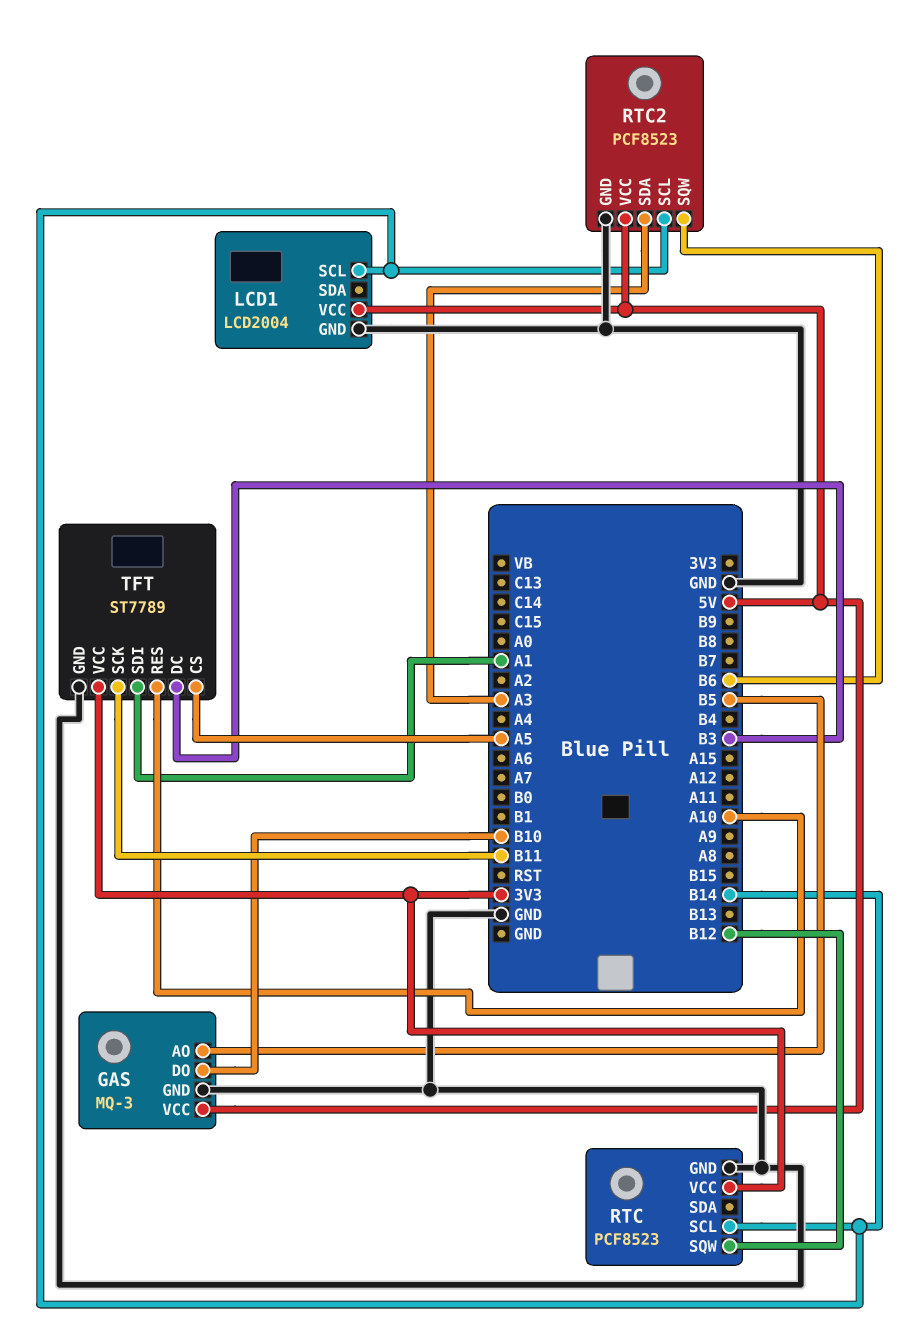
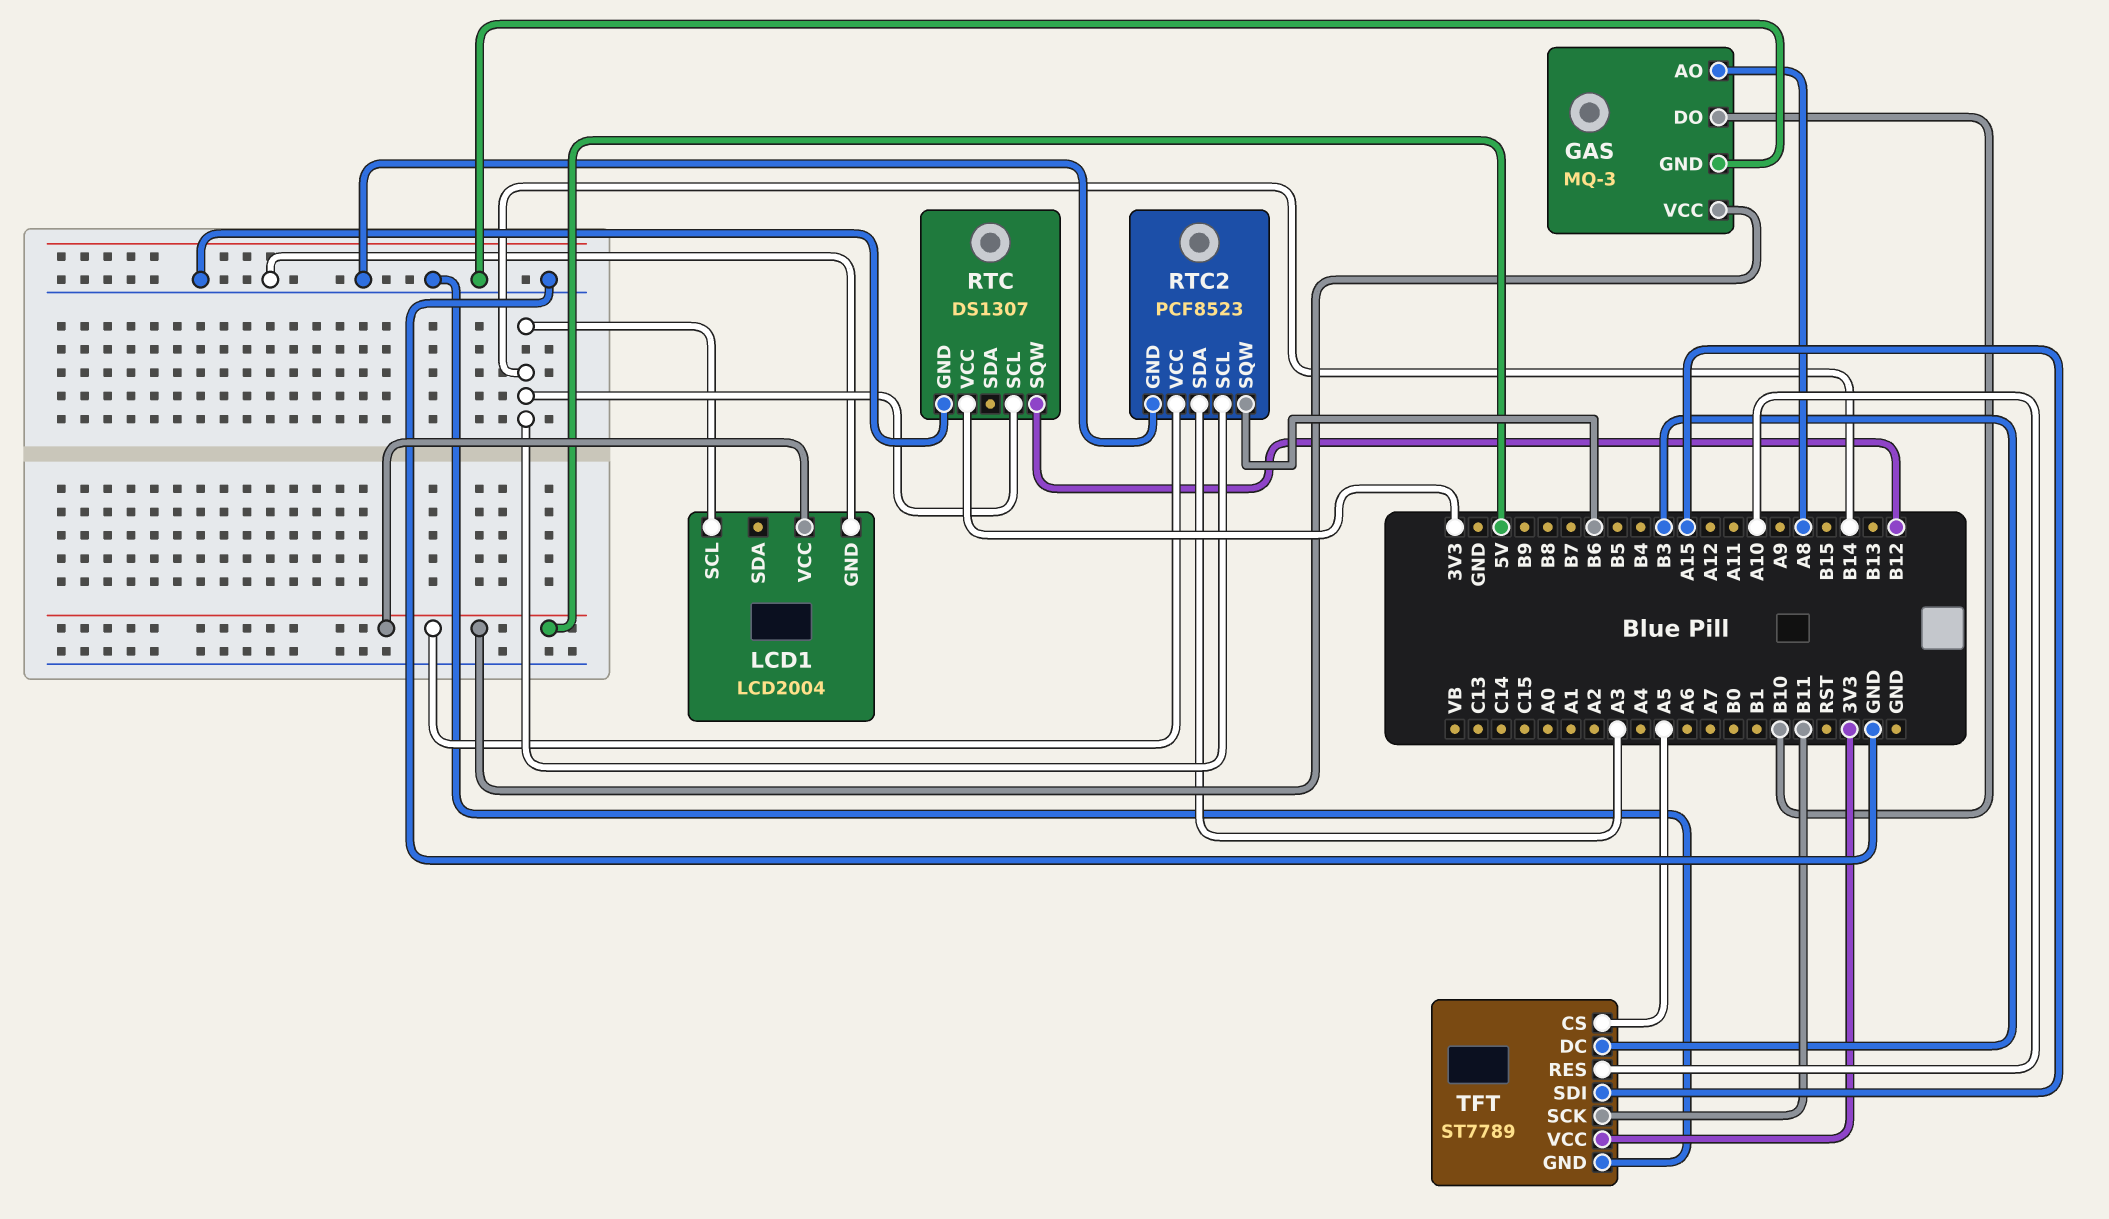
GAS pin AO: B5 -> A8
RTC: PCF8523 -> DS1307
TFT pin SDI: A1 -> A15

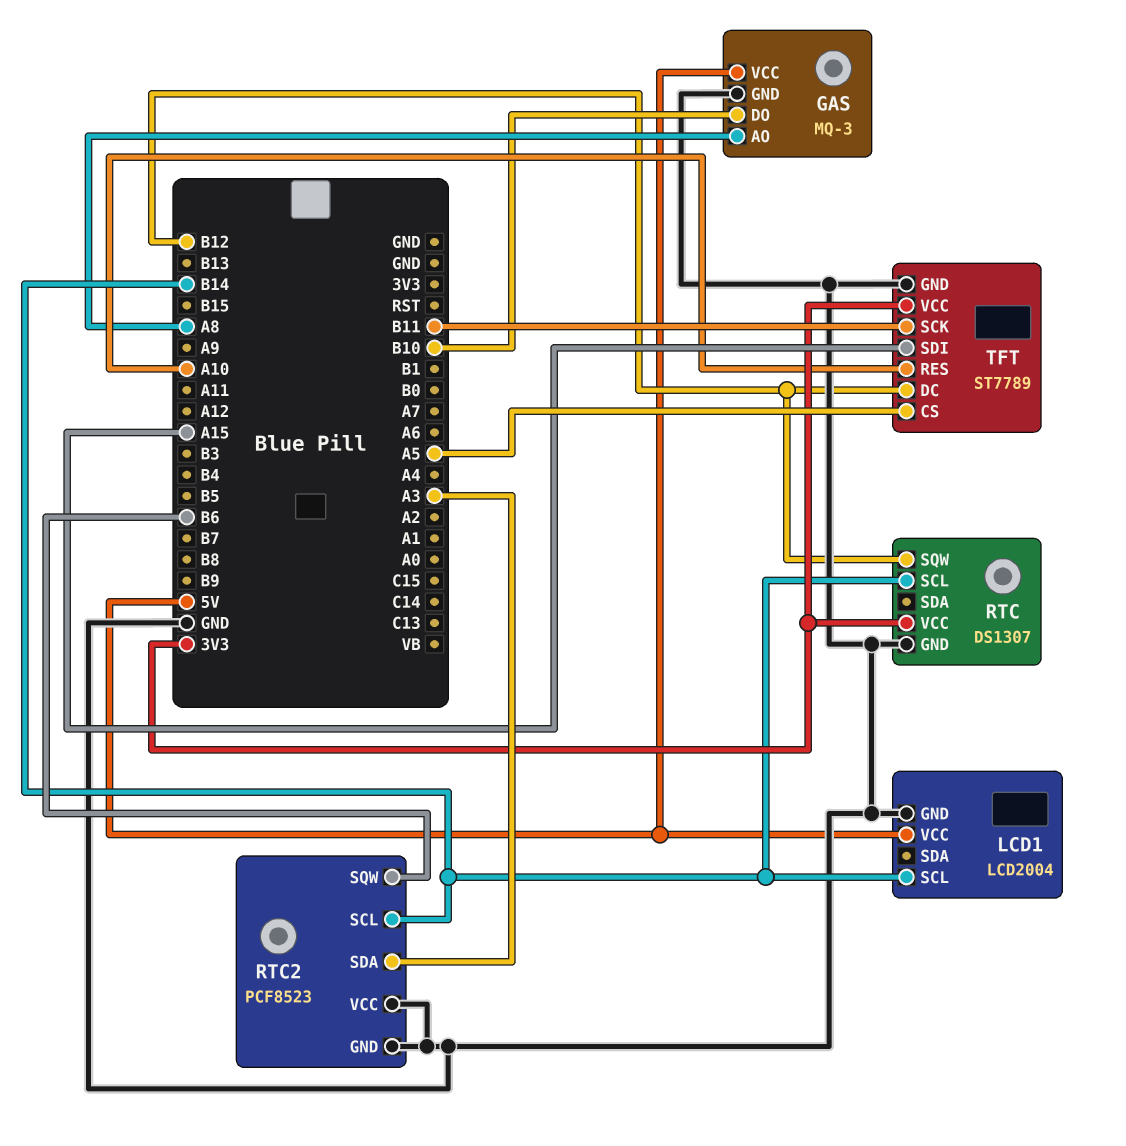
RTC2 pin VCC: 5V -> GND
TFT pin DC: B3 -> B12

